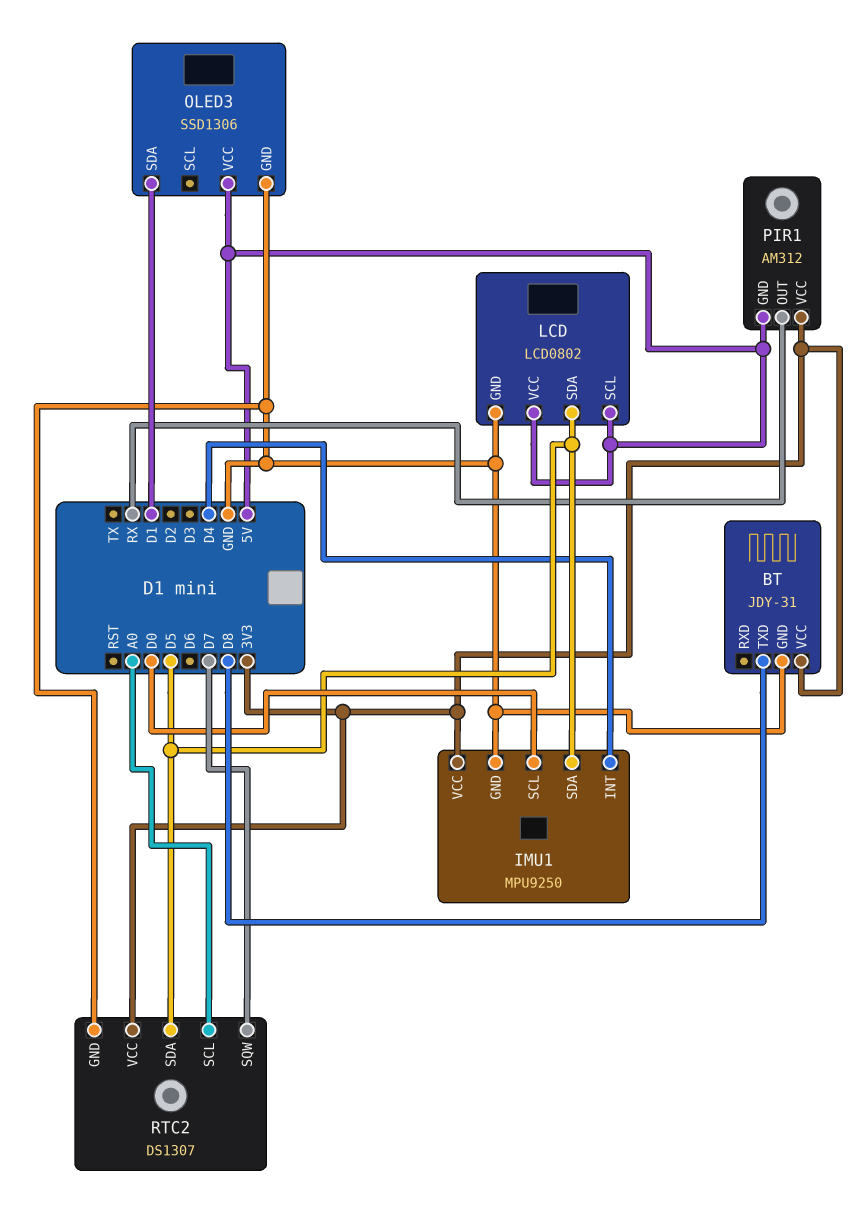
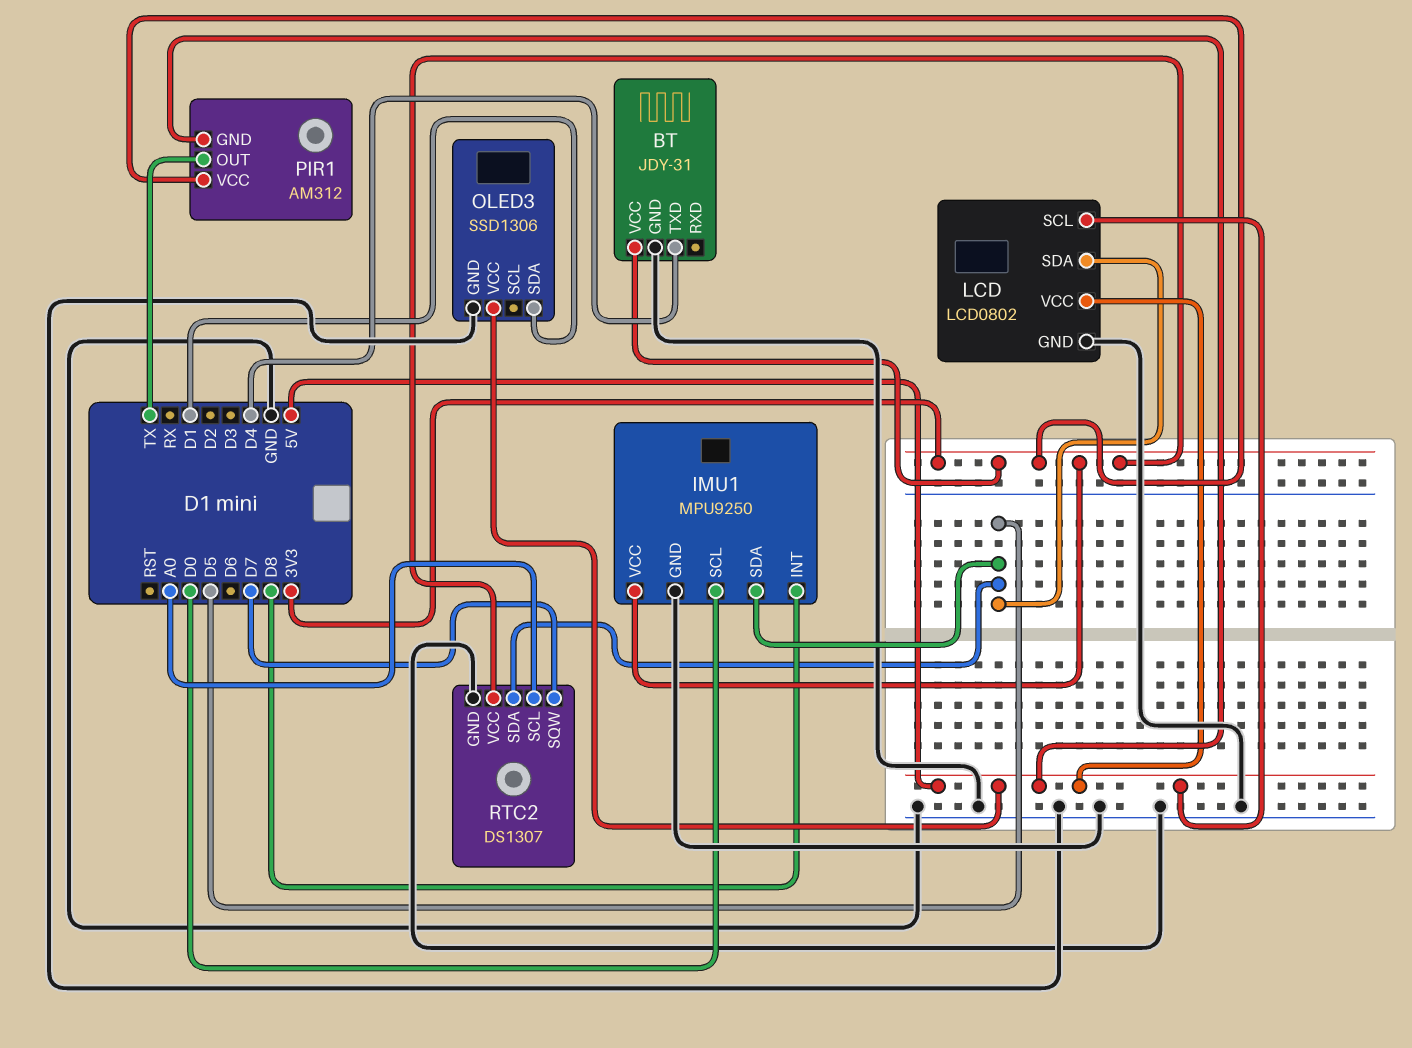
BT pin TXD: D8 -> D4
IMU1 pin INT: D4 -> D8
PIR1 pin OUT: RX -> TX

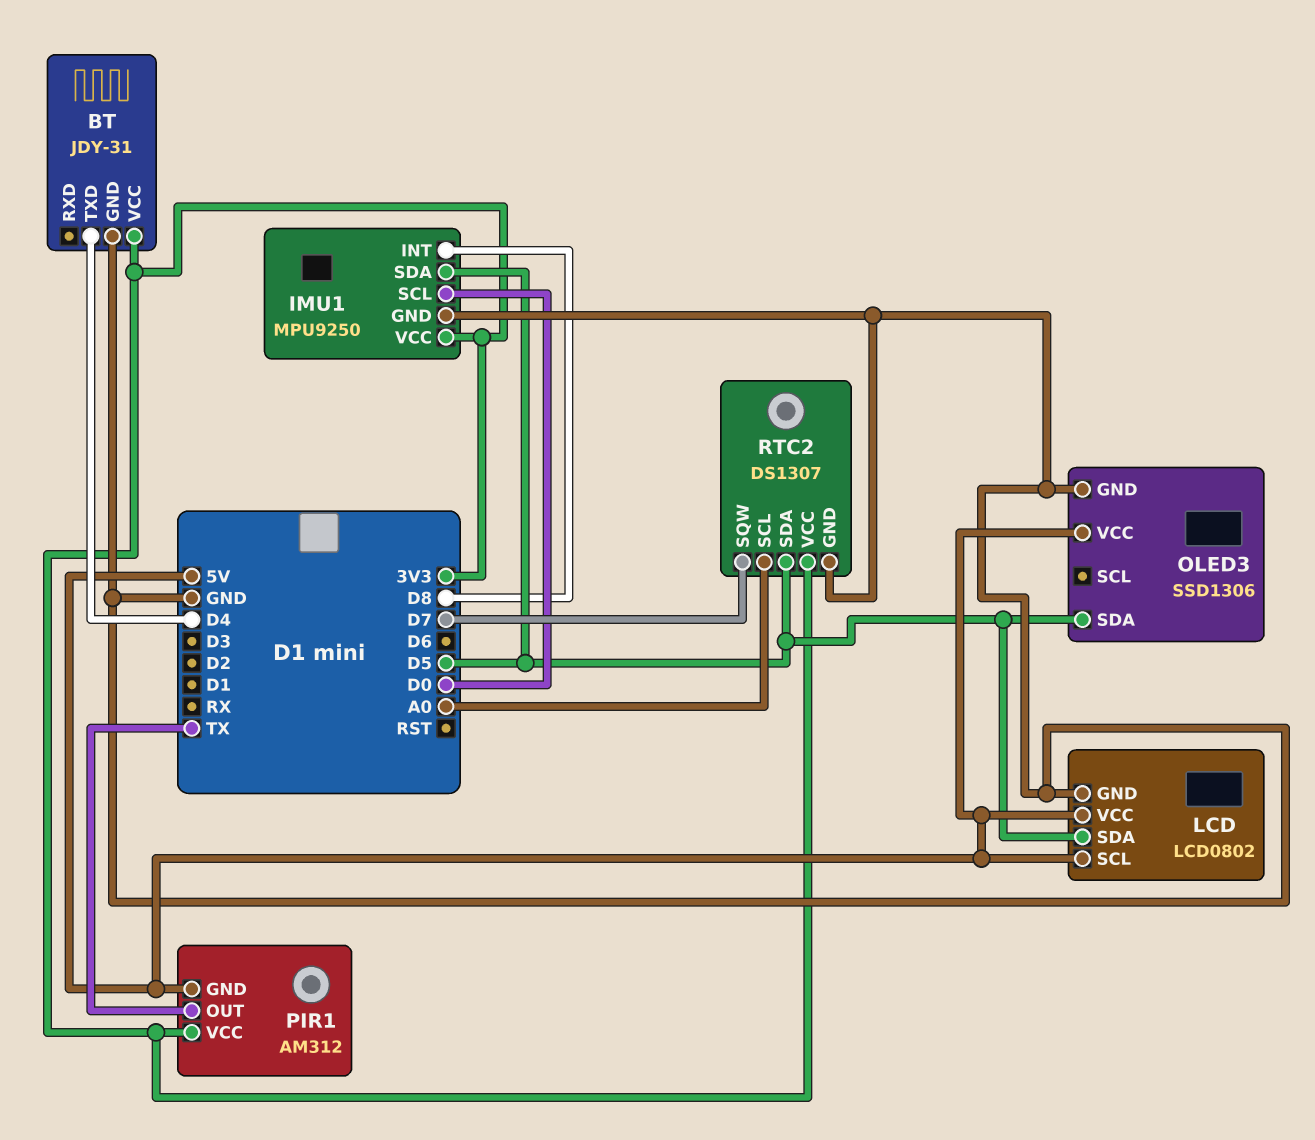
OLED3 pin SDA: D1 -> D5

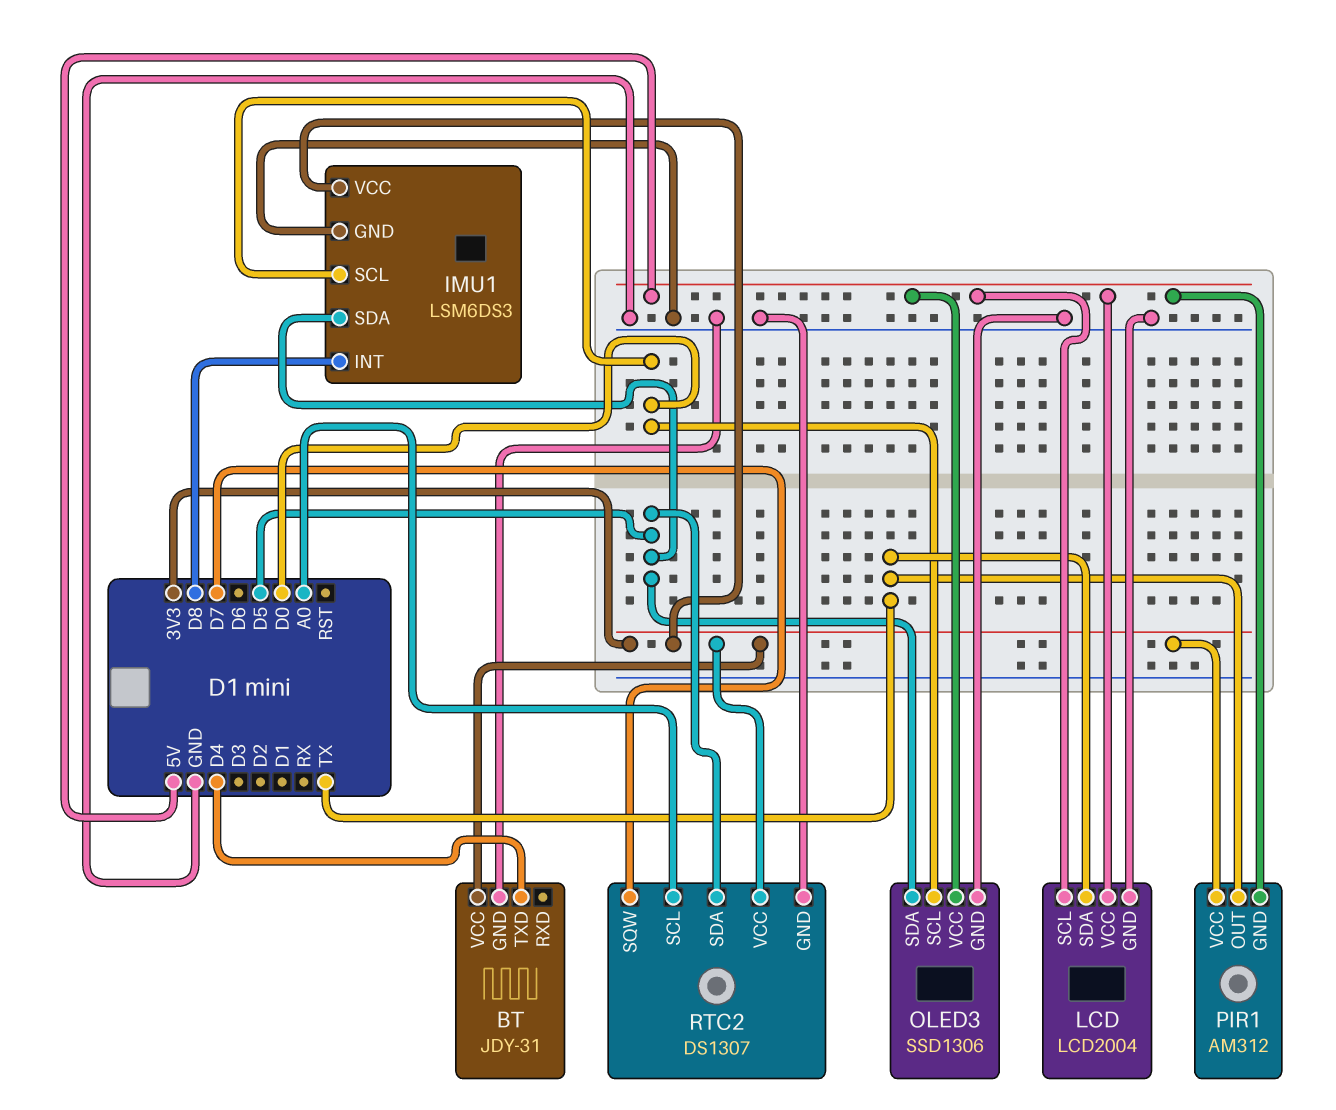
IMU1: MPU9250 -> LSM6DS3
LCD: LCD0802 -> LCD2004
LCD pin SDA: D5 -> TX
OLED3 pin SCL: none -> D0

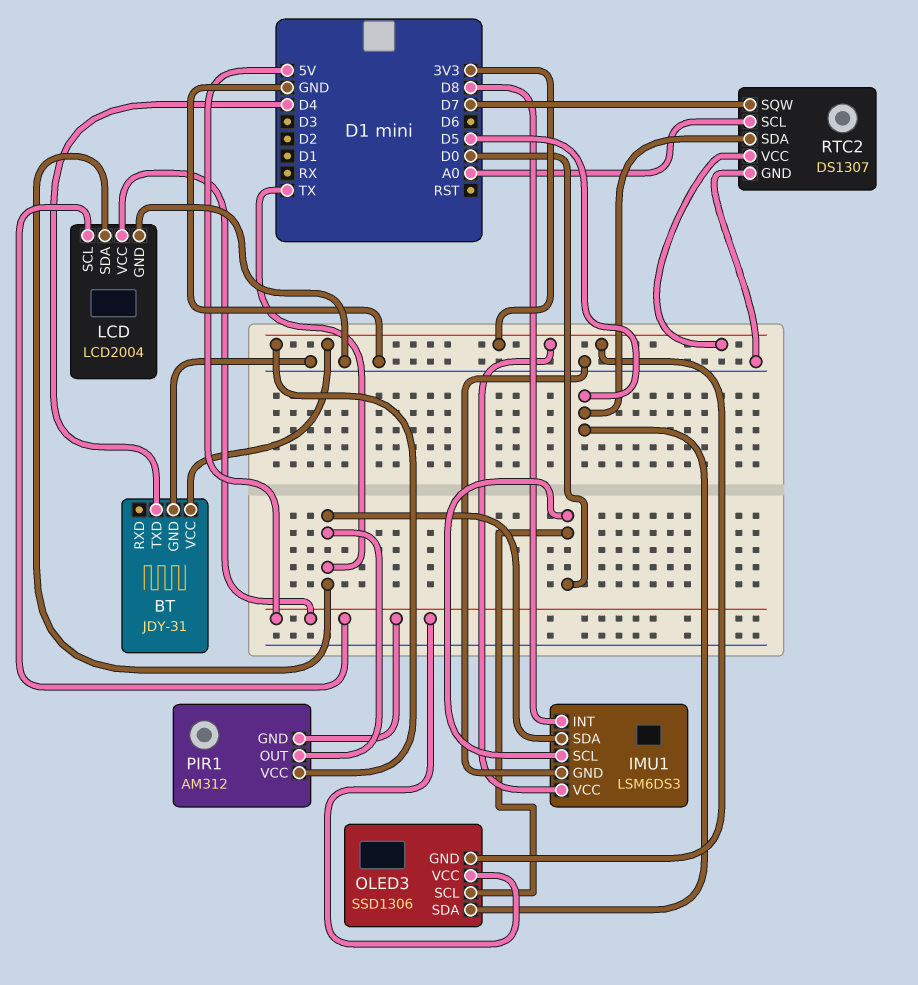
IMU1 pin SDA: D5 -> TX
OLED3 pin GND: GND -> 3V3

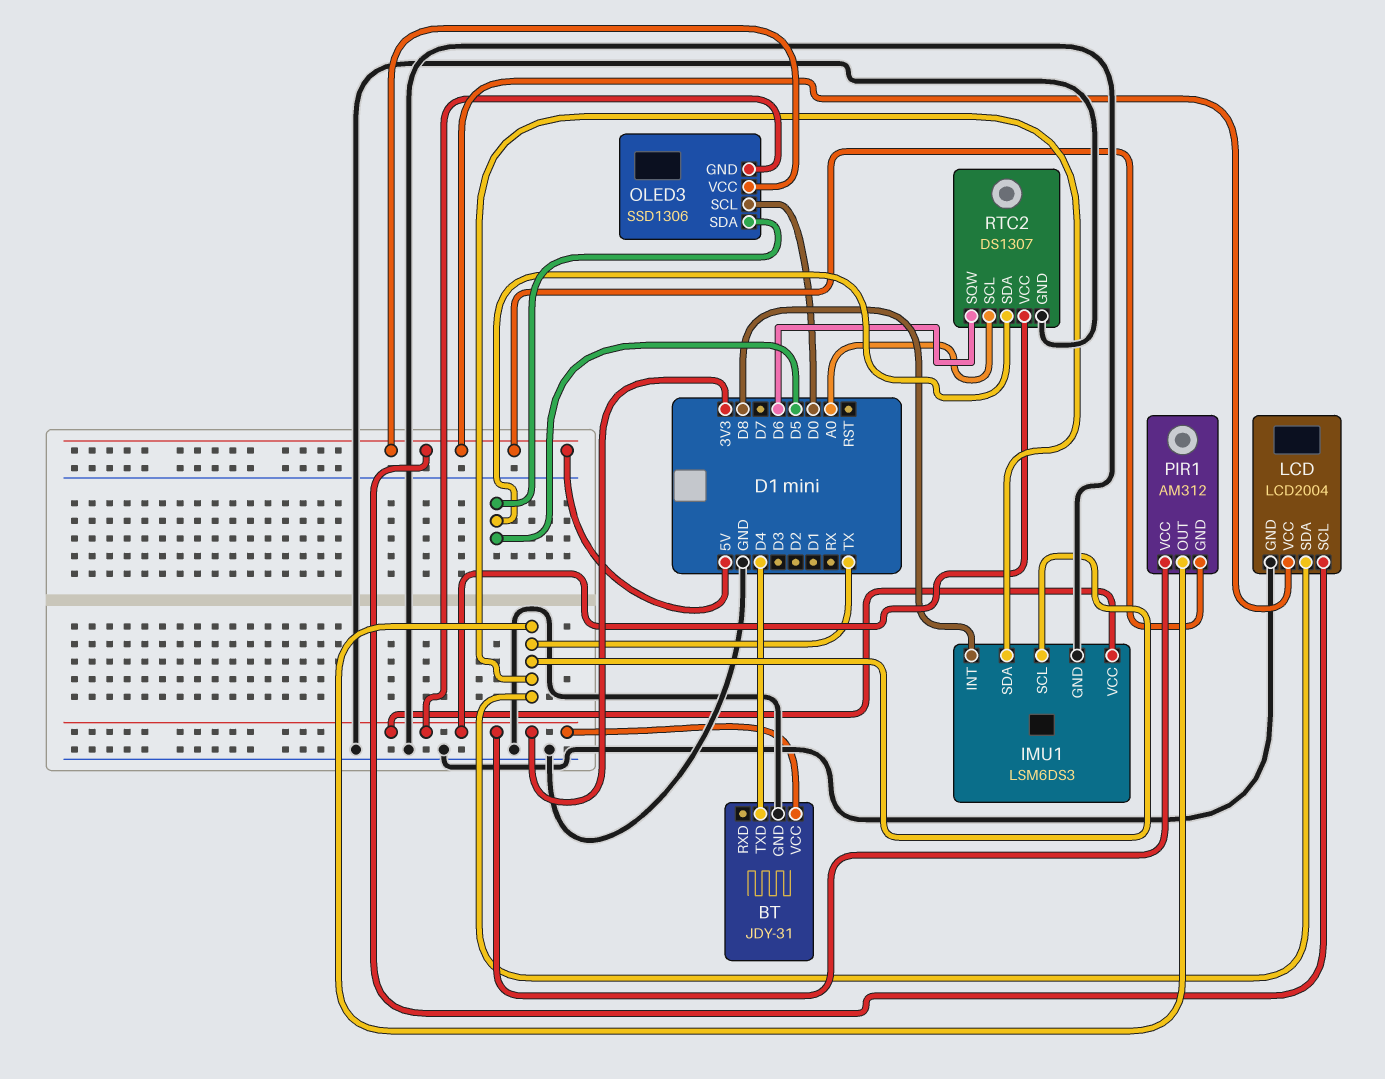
IMU1 pin SCL: D0 -> TX
RTC2 pin SQW: D7 -> D6

